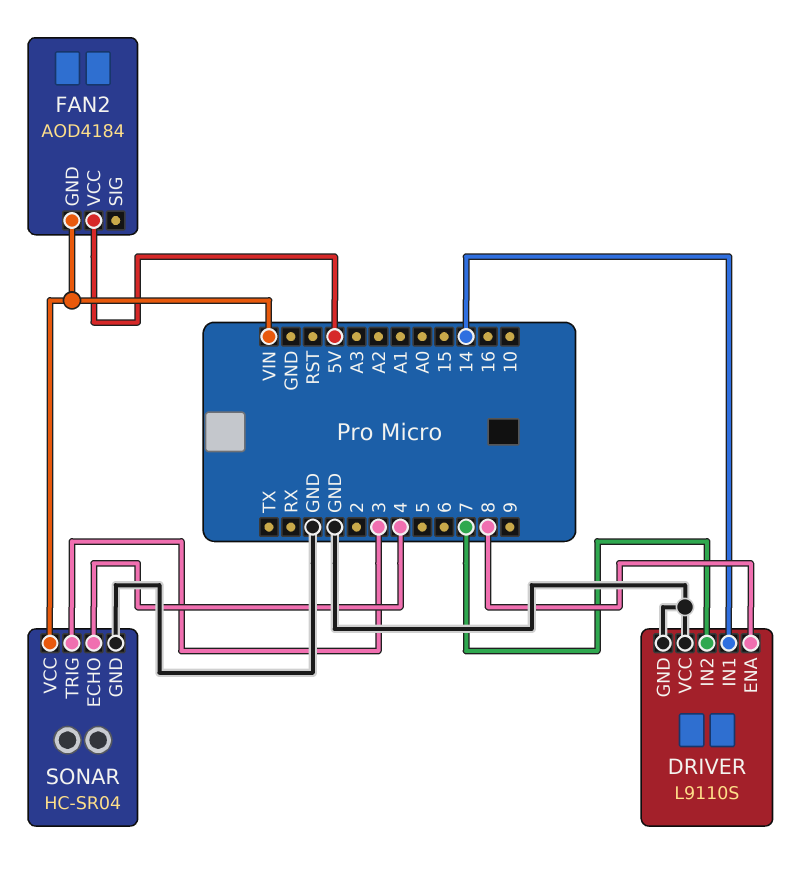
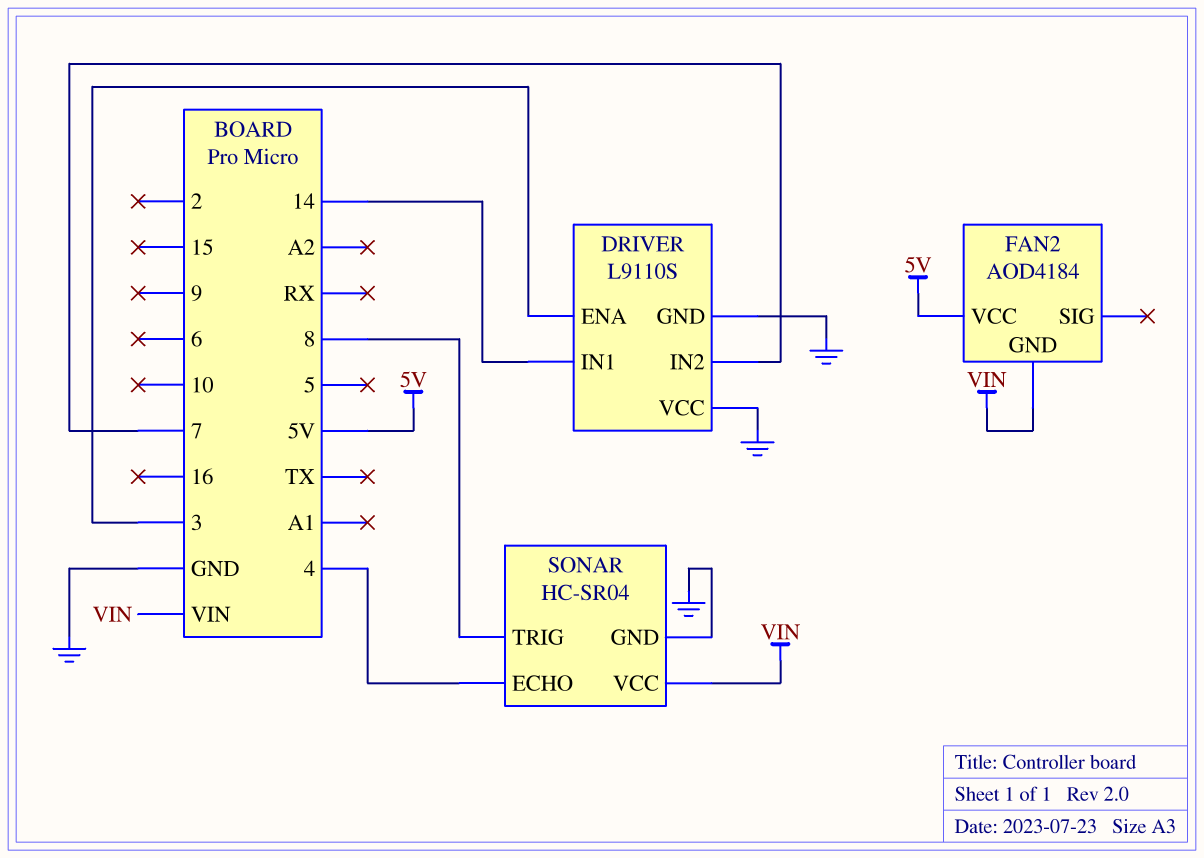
DRIVER pin ENA: 8 -> 3
SONAR pin TRIG: 3 -> 8

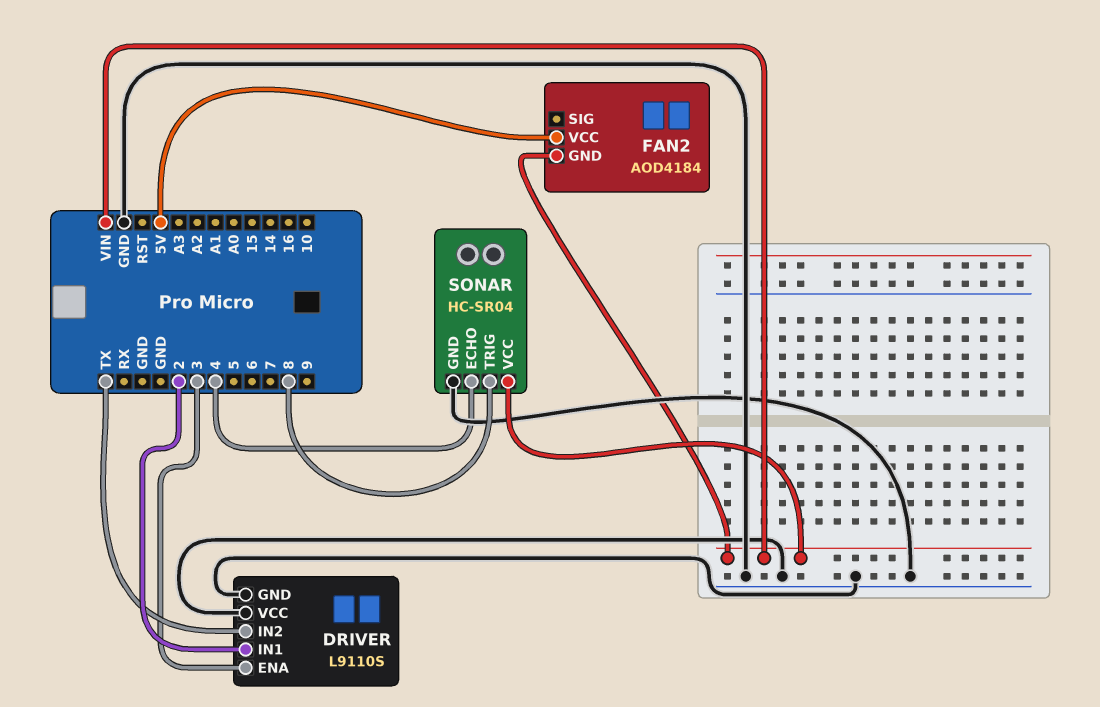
DRIVER pin IN1: 14 -> 2
DRIVER pin IN2: 7 -> TX

